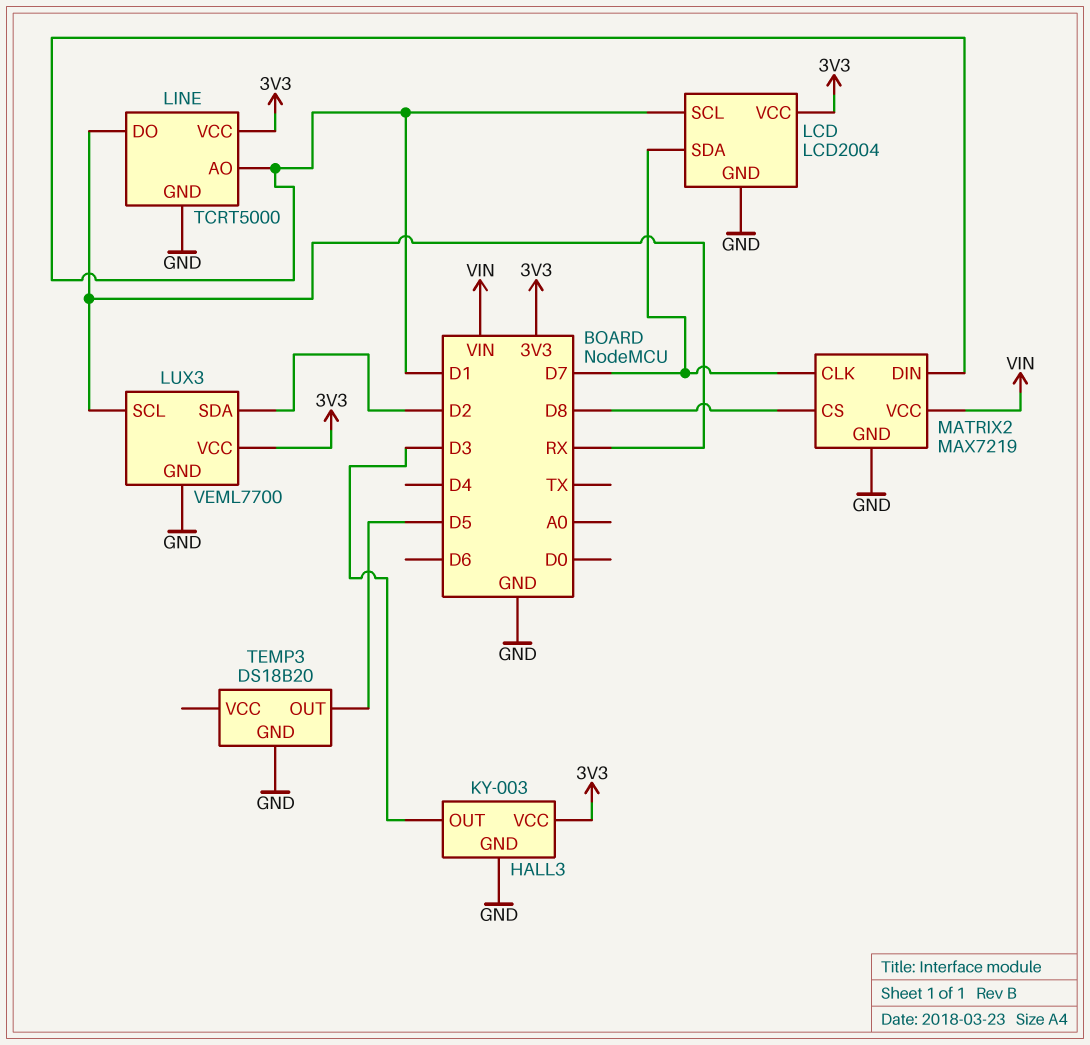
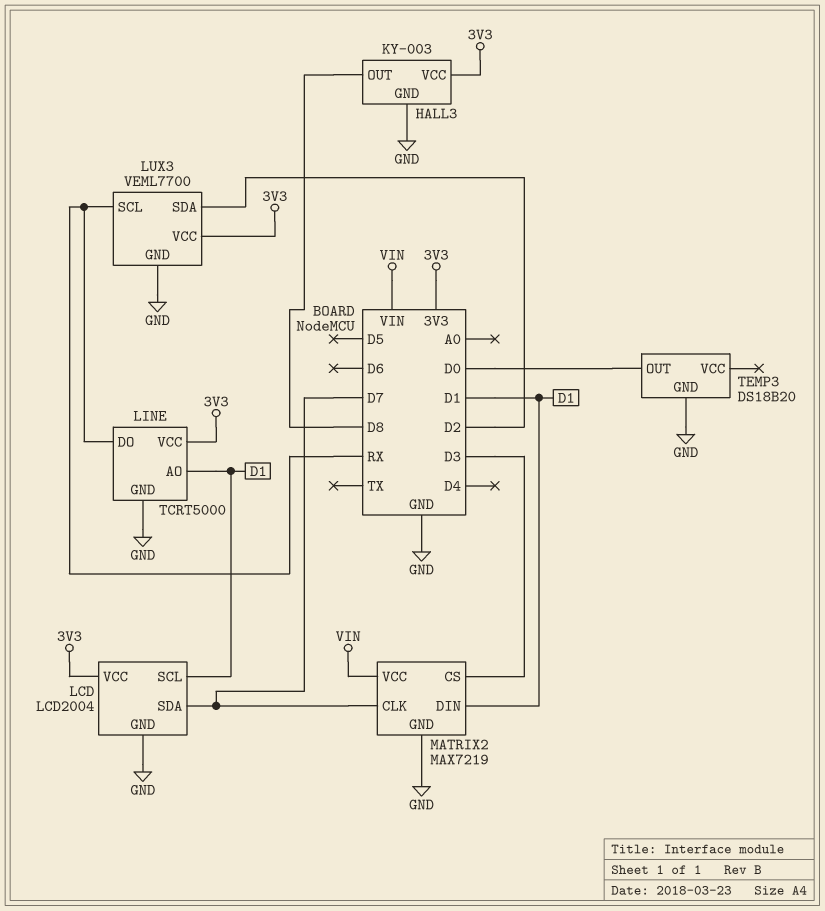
HALL3 pin OUT: D3 -> D8
MATRIX2 pin CS: D8 -> D3
TEMP3 pin OUT: D5 -> D0

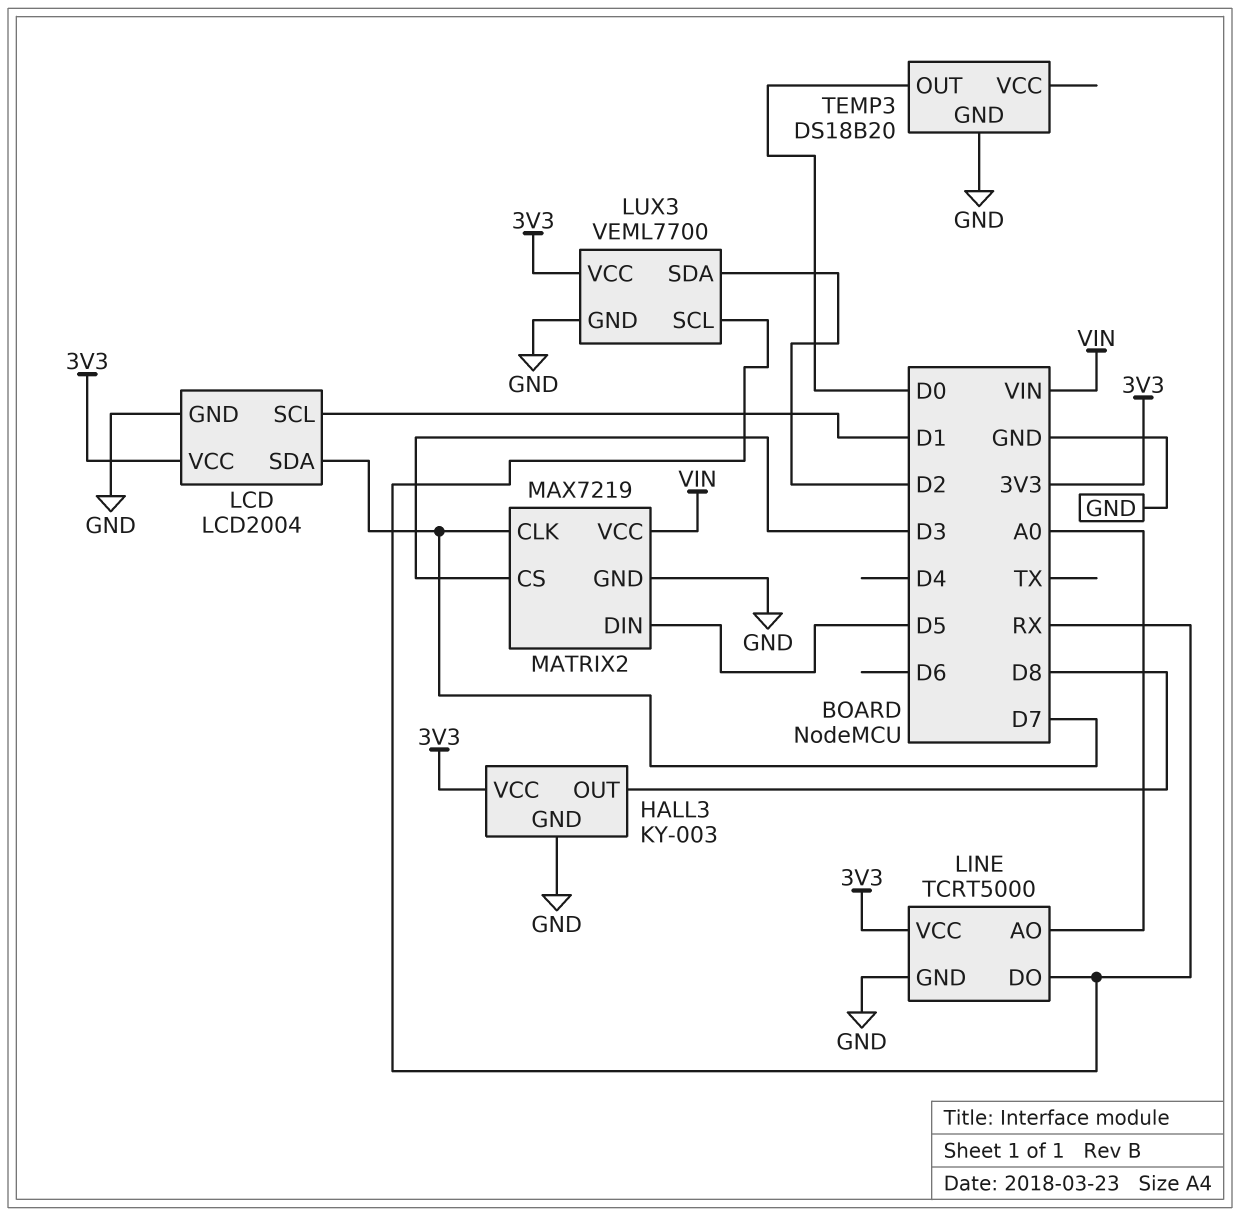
LINE pin AO: D1 -> A0
MATRIX2 pin DIN: D1 -> D5

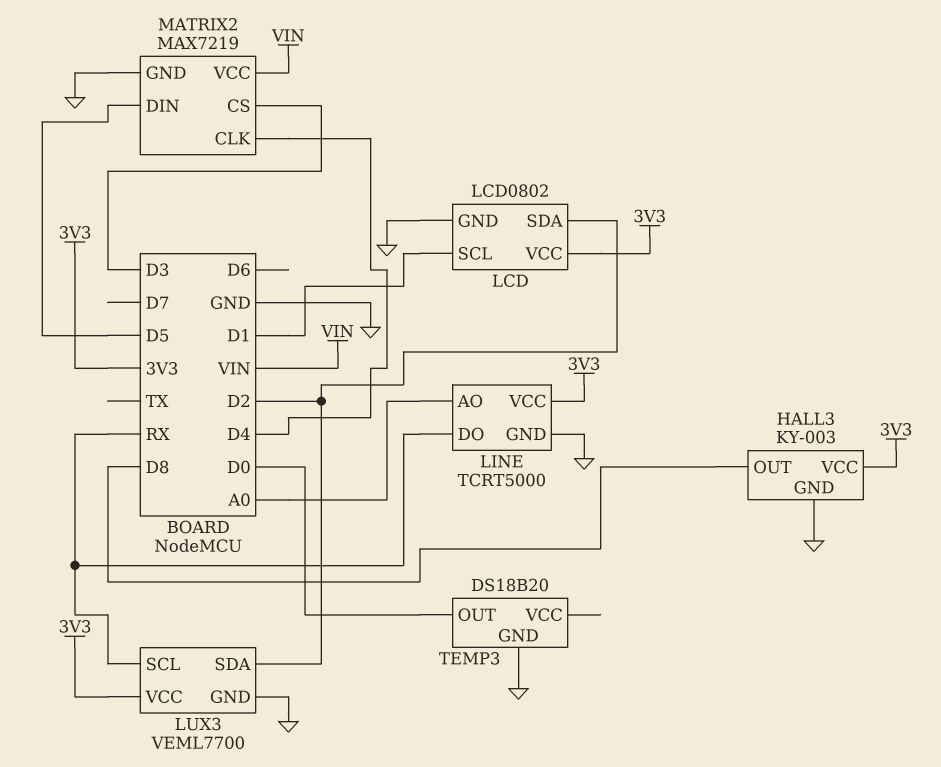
LCD: LCD2004 -> LCD0802
LCD pin SDA: D7 -> D2
MATRIX2 pin CLK: D7 -> D4

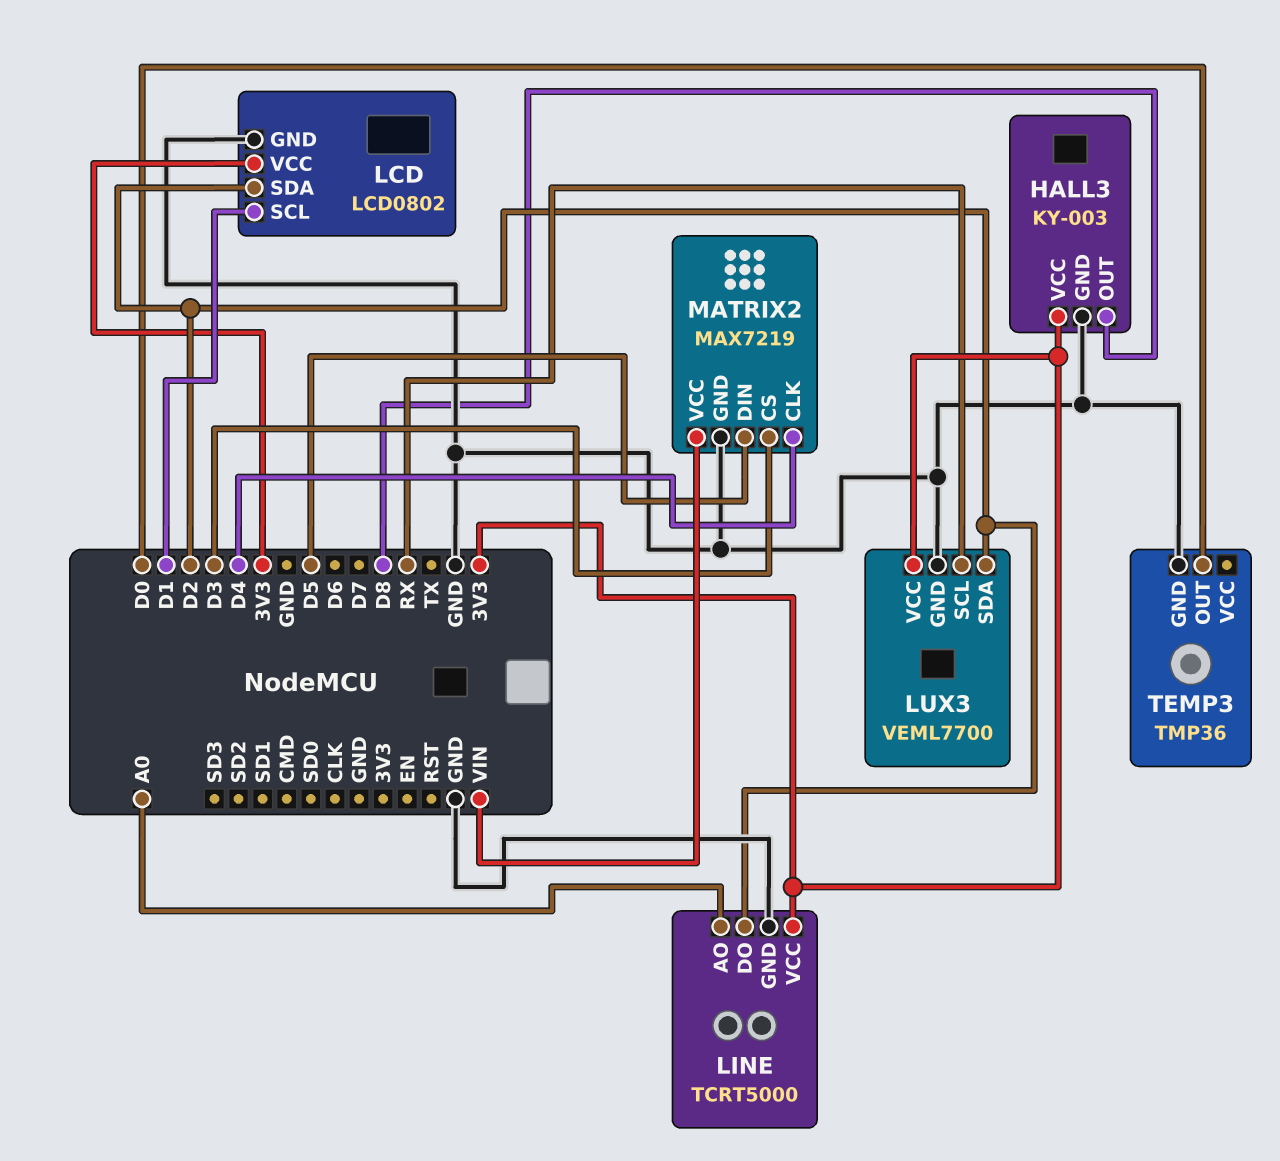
LINE pin DO: RX -> D2
TEMP3: DS18B20 -> TMP36

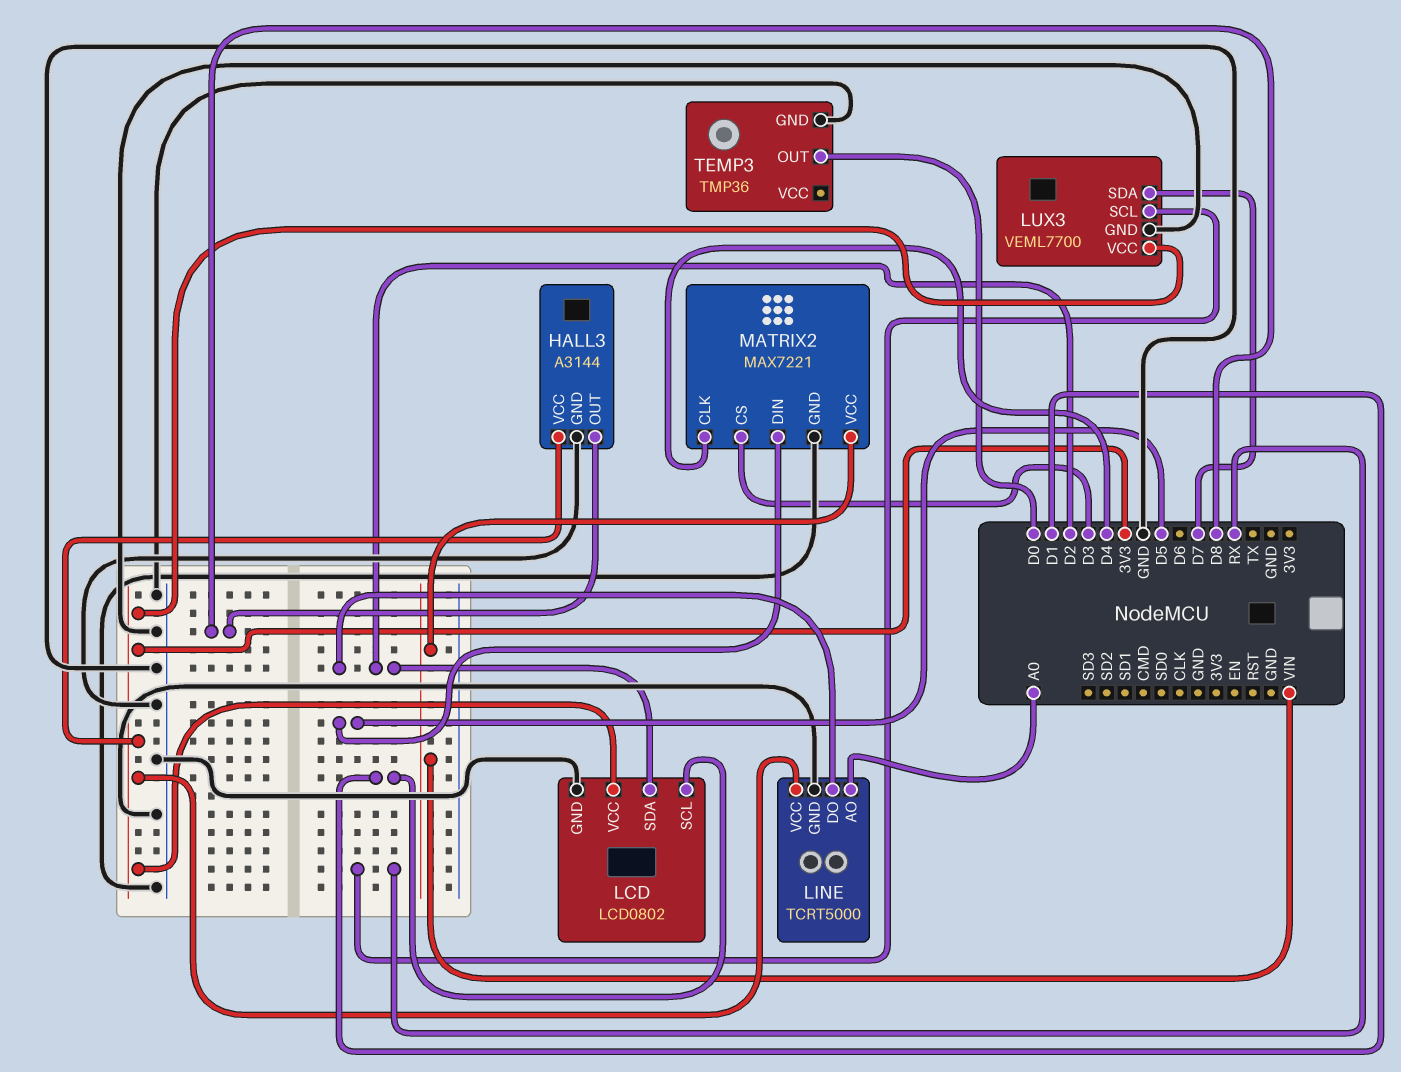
HALL3: KY-003 -> A3144
LUX3 pin SDA: D2 -> D7
MATRIX2: MAX7219 -> MAX7221

